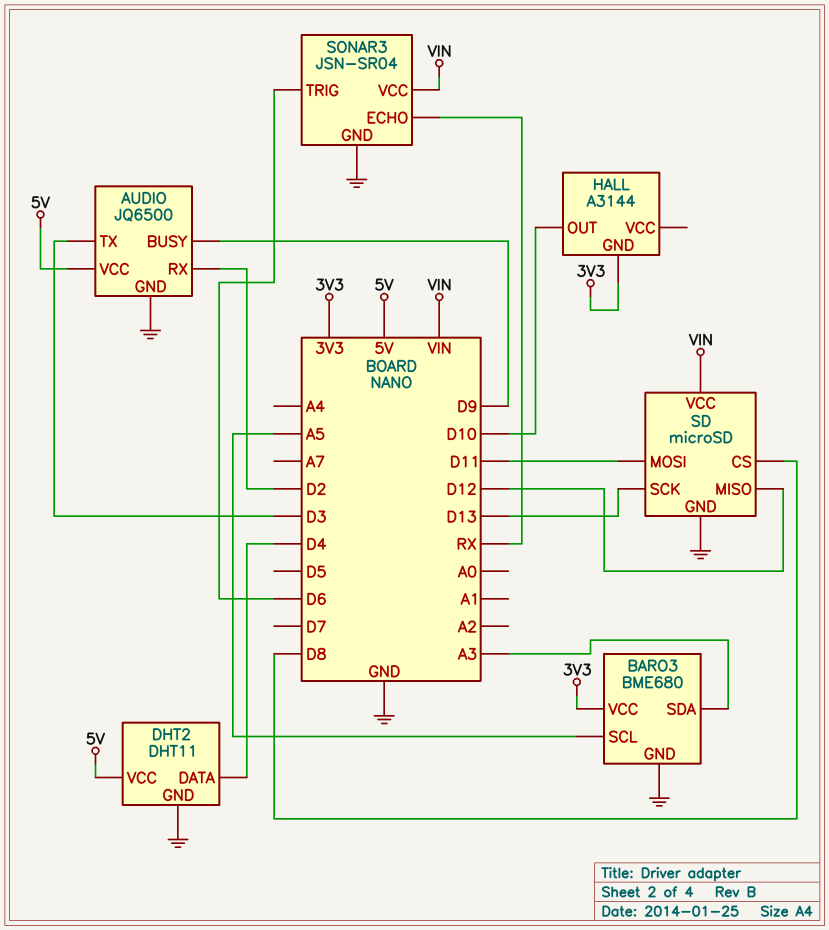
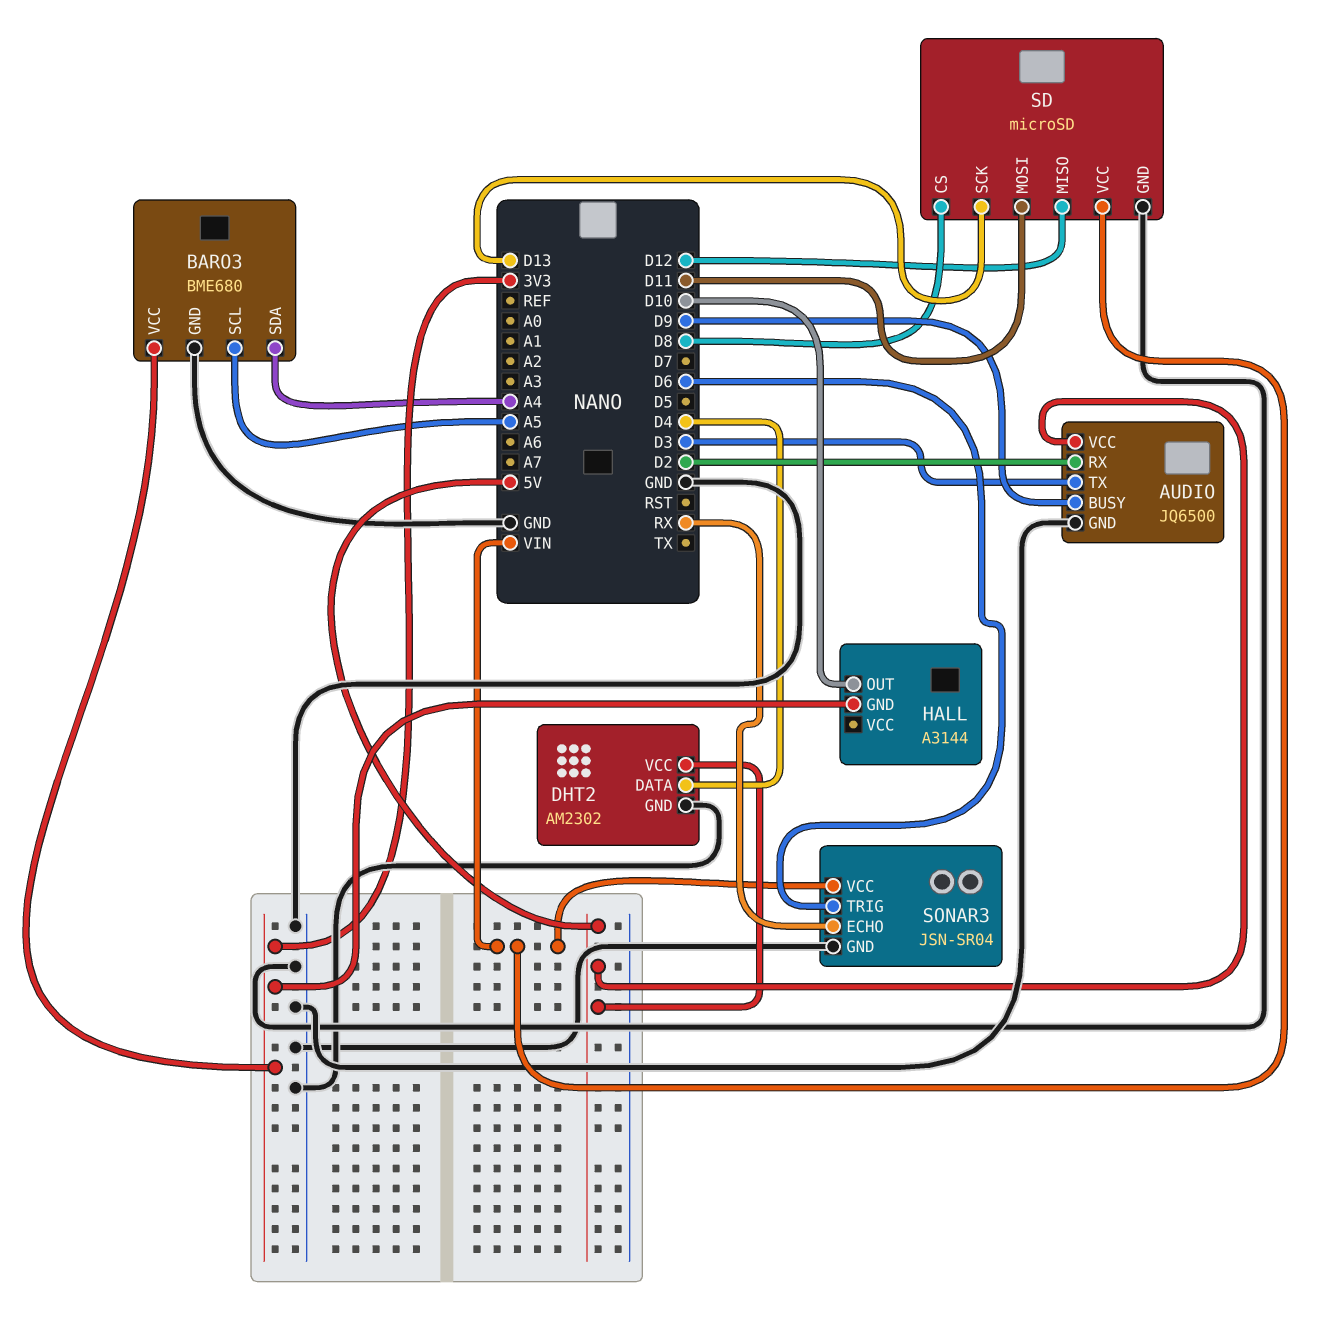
BARO3 pin SDA: A3 -> A4
DHT2: DHT11 -> AM2302

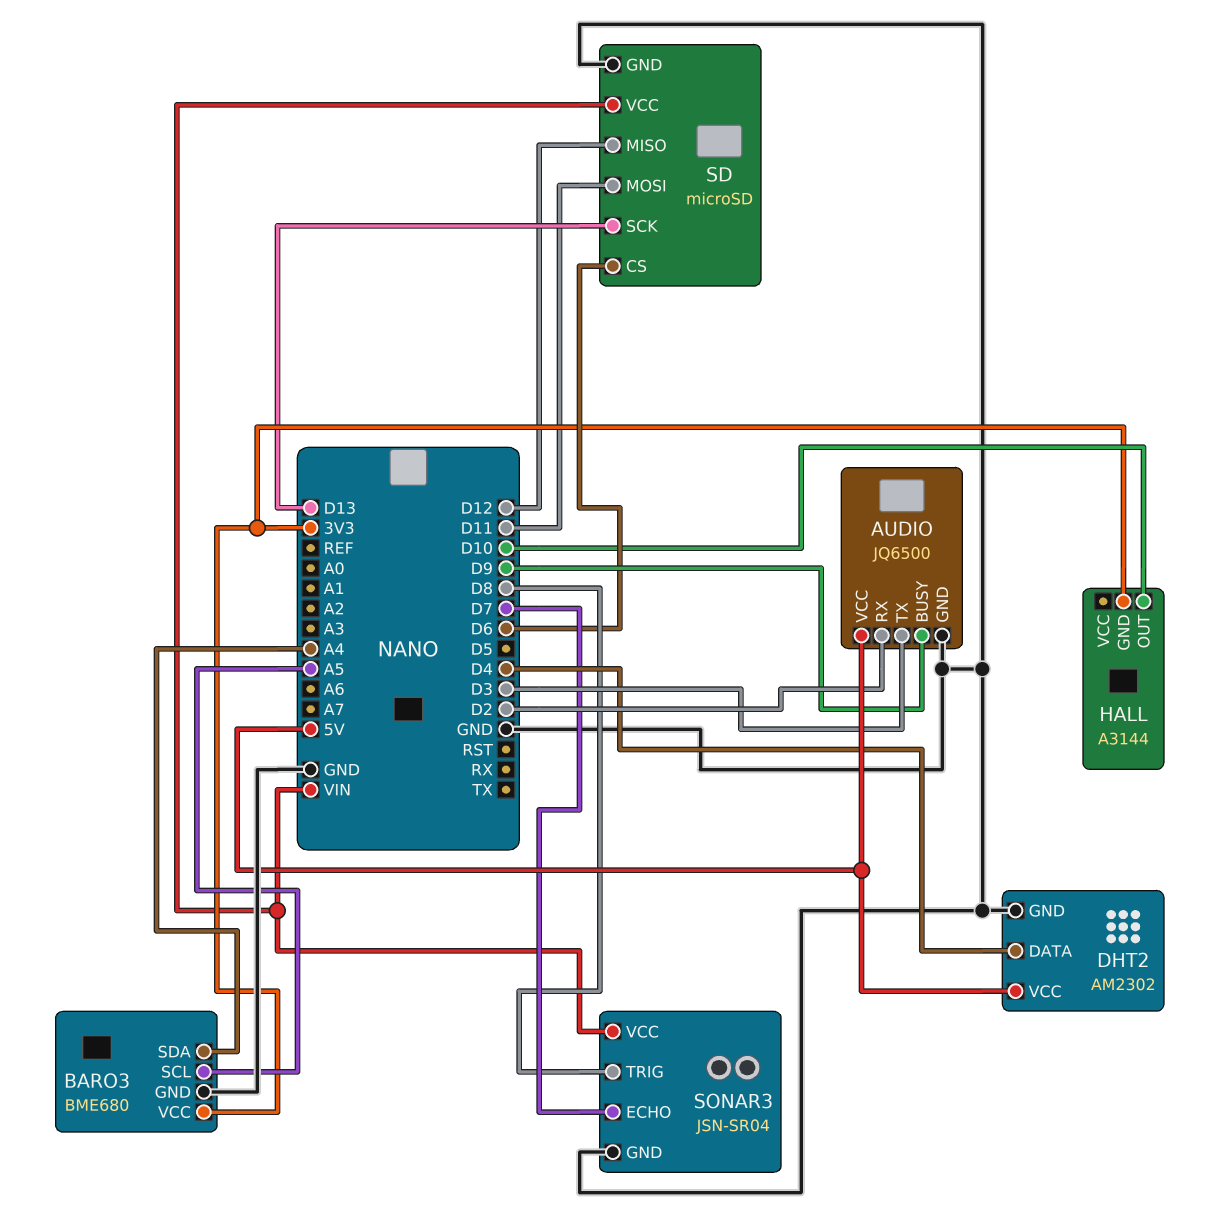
SD pin CS: D8 -> D6
SONAR3 pin ECHO: RX -> D7
SONAR3 pin TRIG: D6 -> D8

